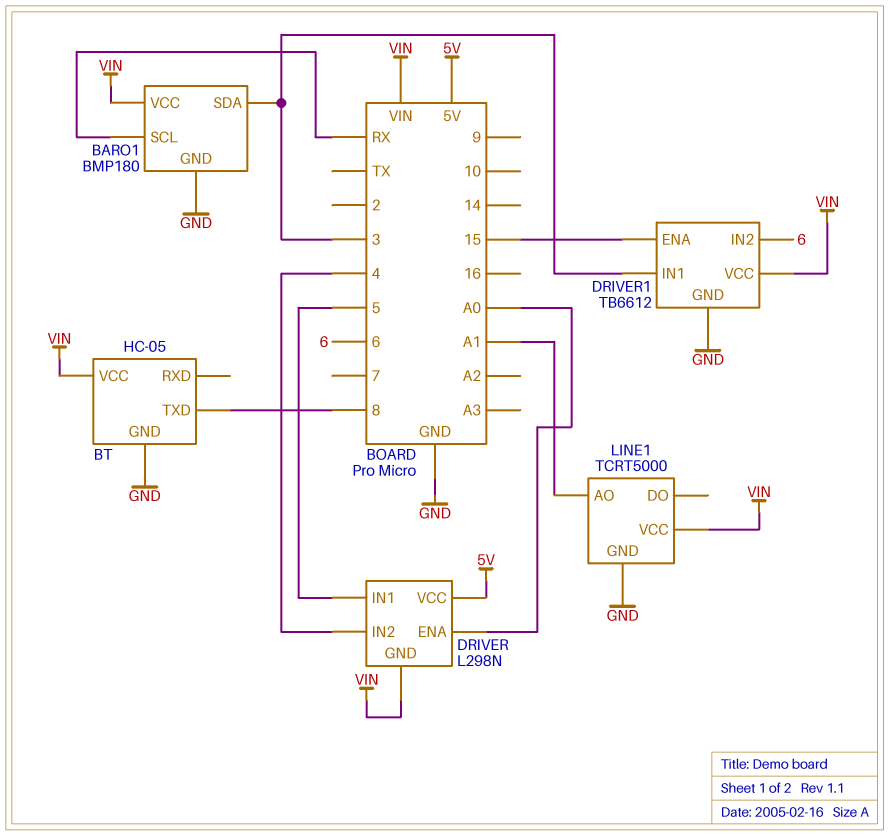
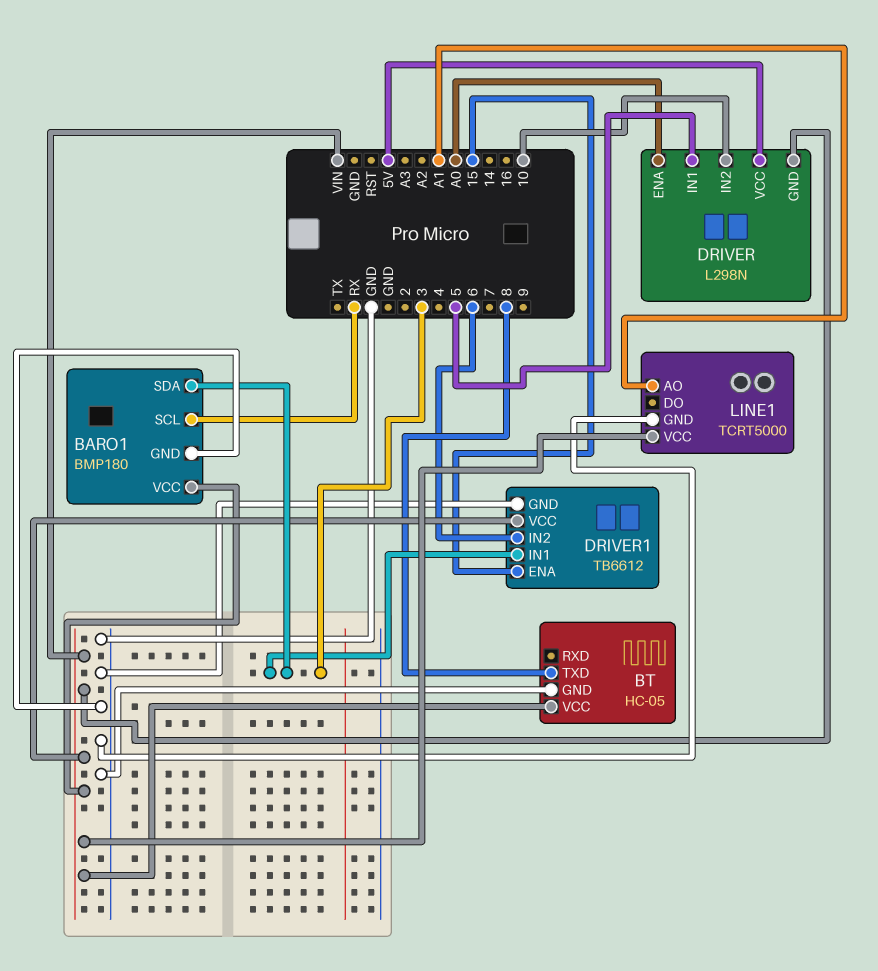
DRIVER pin IN2: 4 -> 10

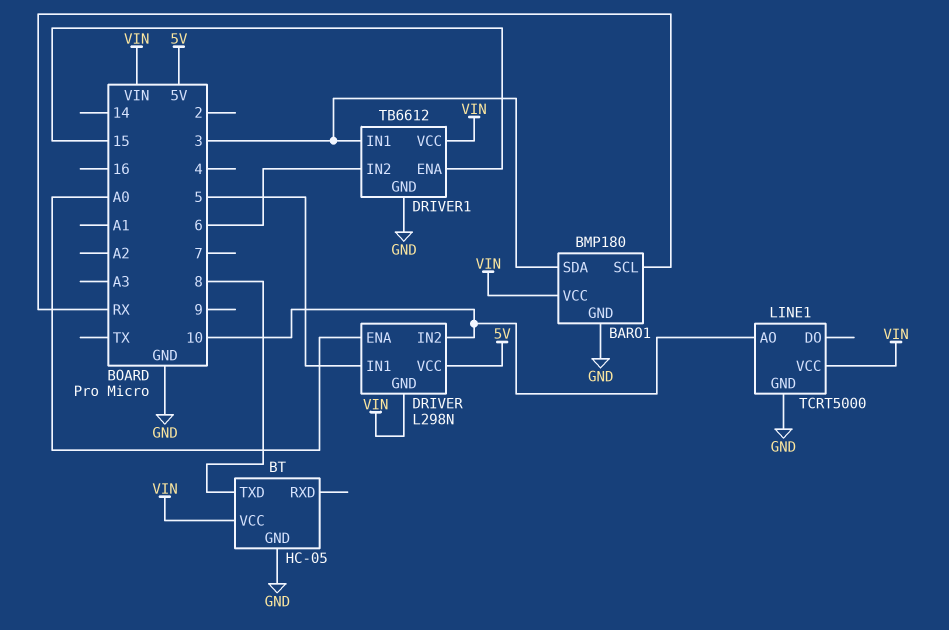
LINE1 pin AO: A1 -> 10

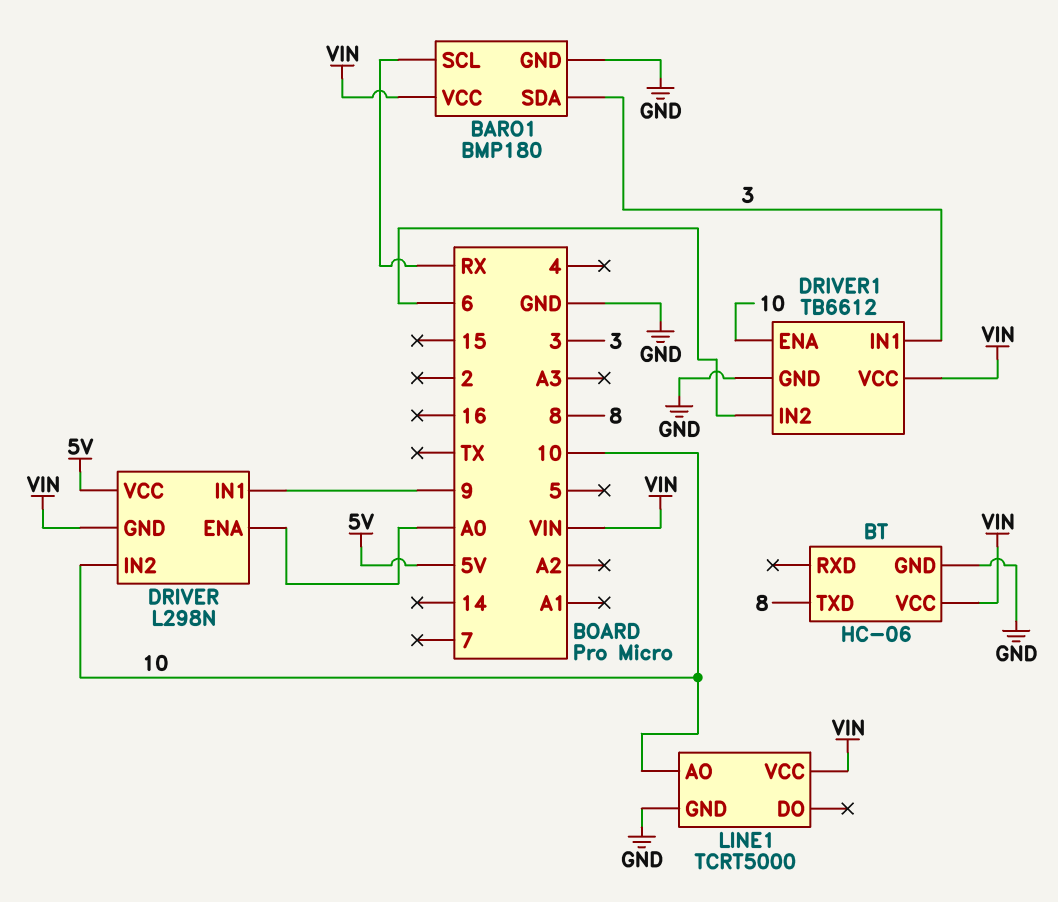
BT: HC-05 -> HC-06
DRIVER pin IN1: 5 -> 9
DRIVER1 pin ENA: 15 -> 10

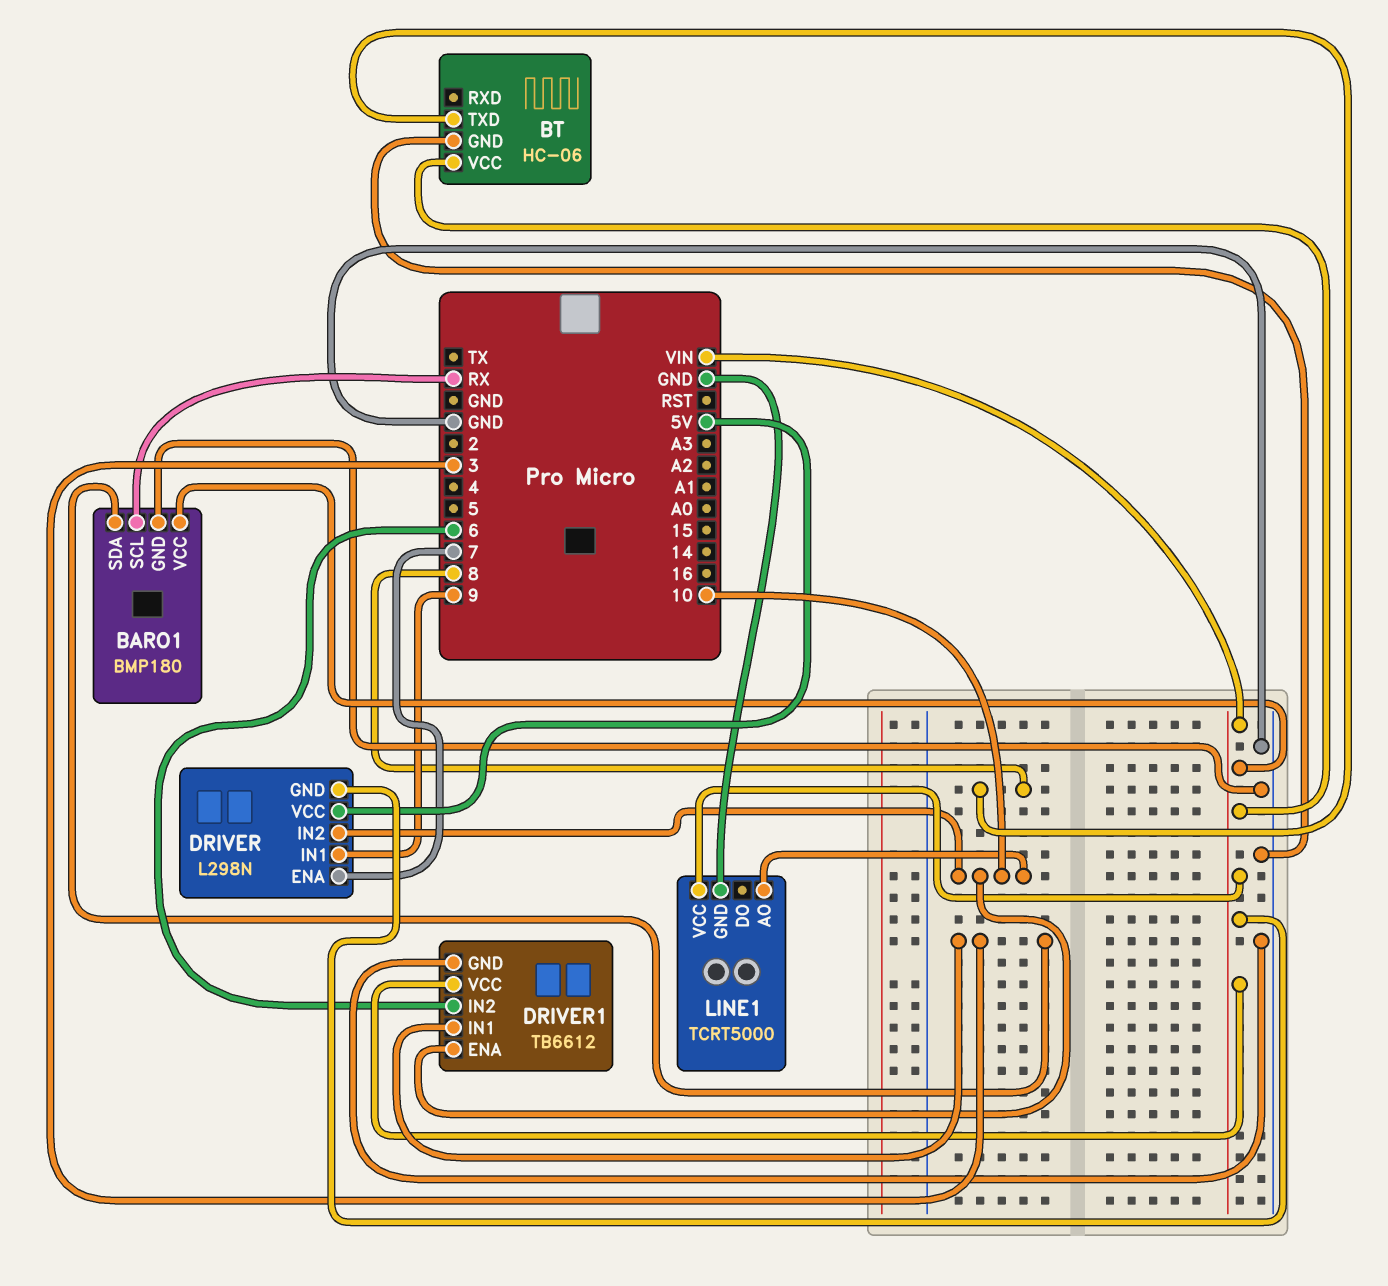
DRIVER pin ENA: A0 -> 7

